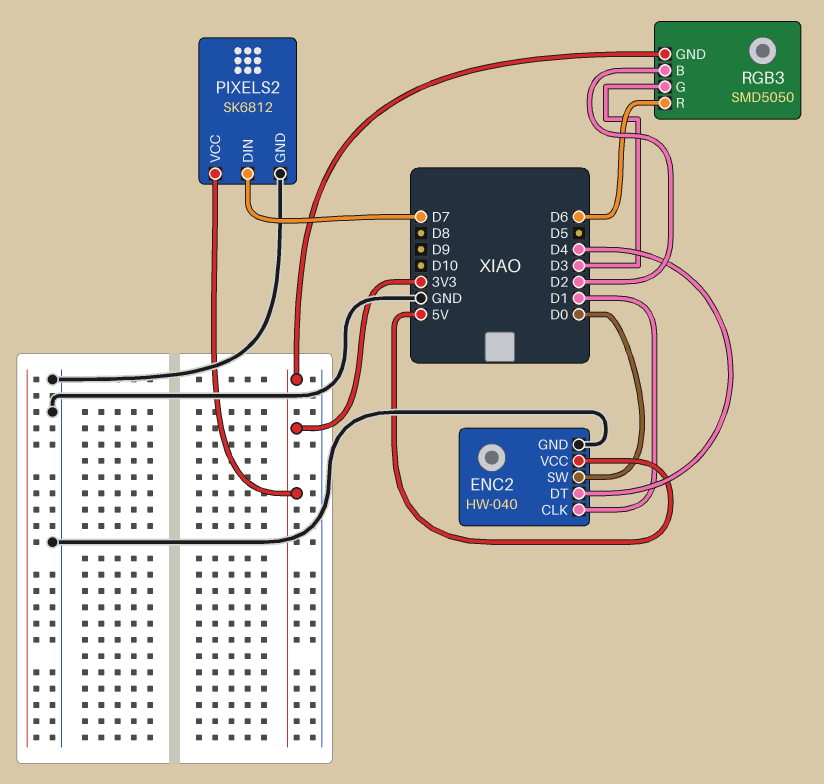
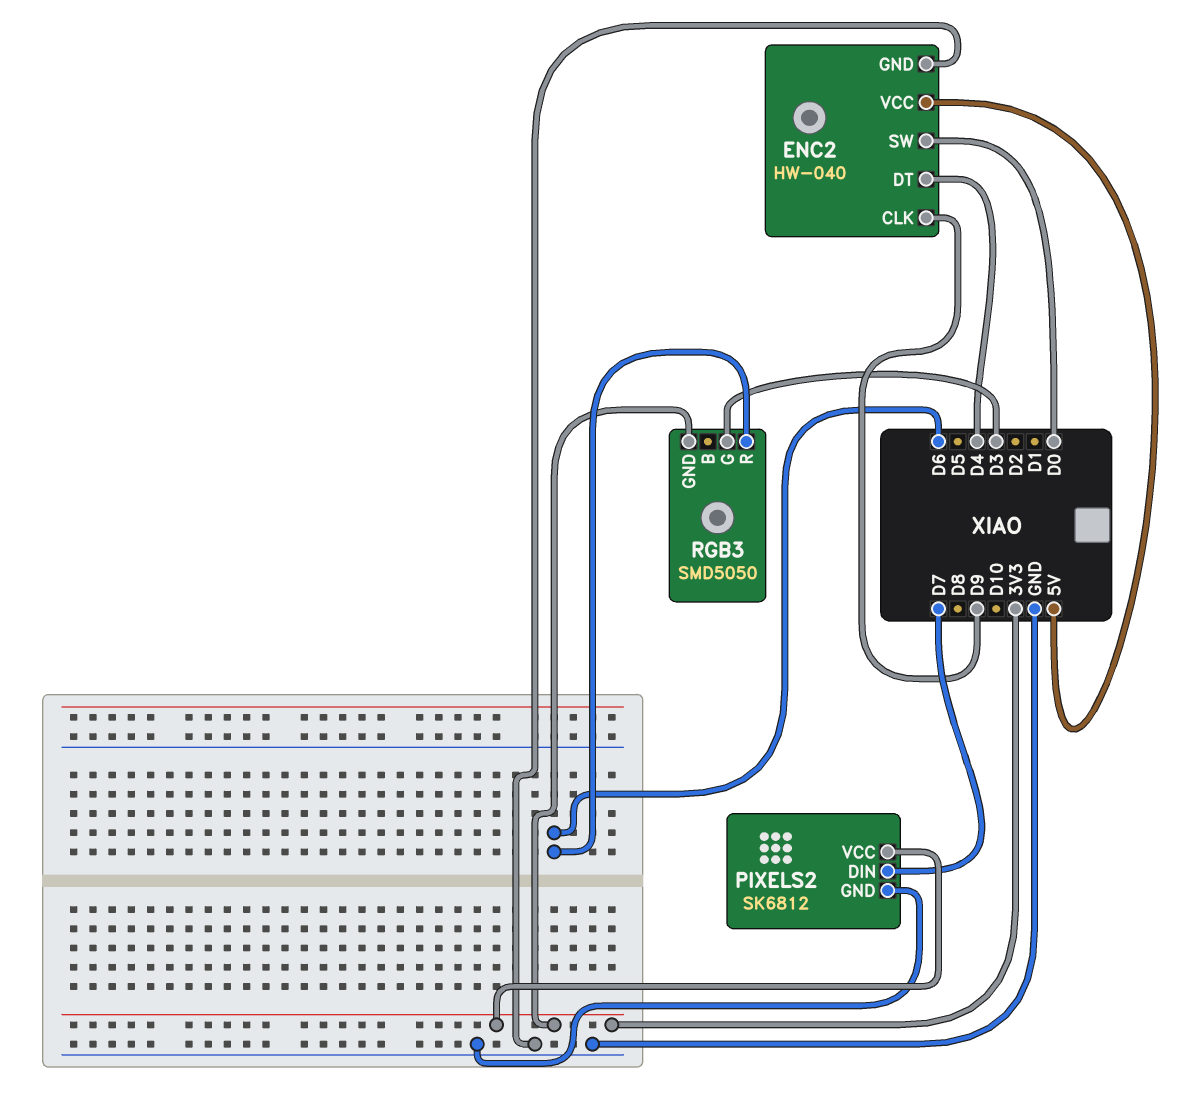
ENC2 pin CLK: D1 -> D9
RGB3 pin B: D2 -> none

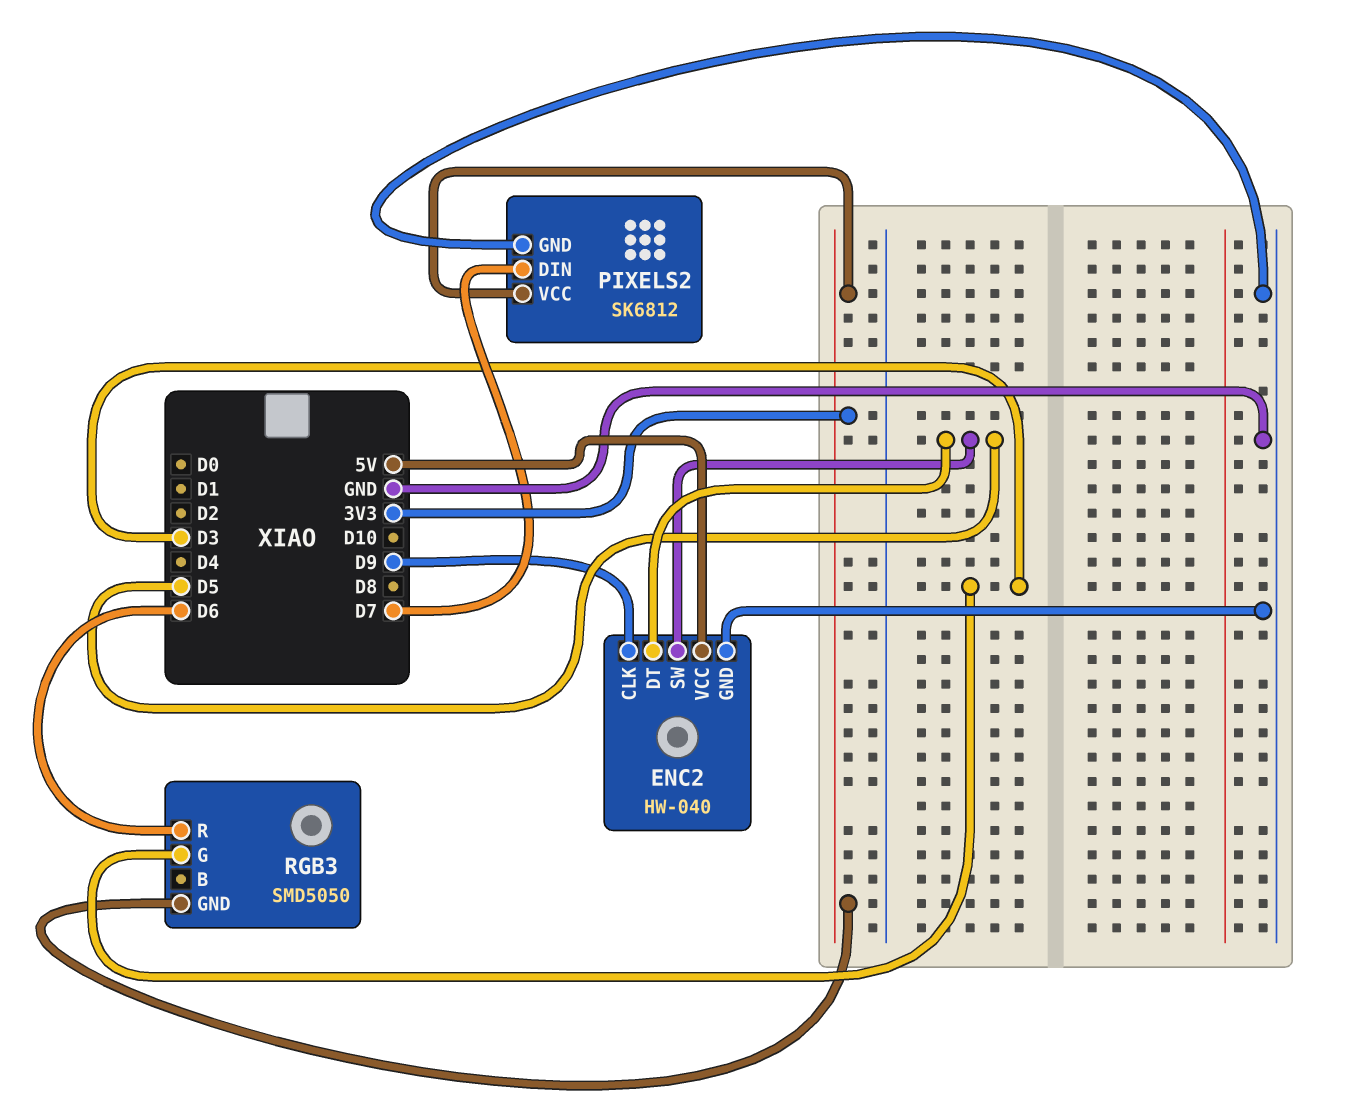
ENC2 pin DT: D4 -> D5
ENC2 pin SW: D0 -> D5

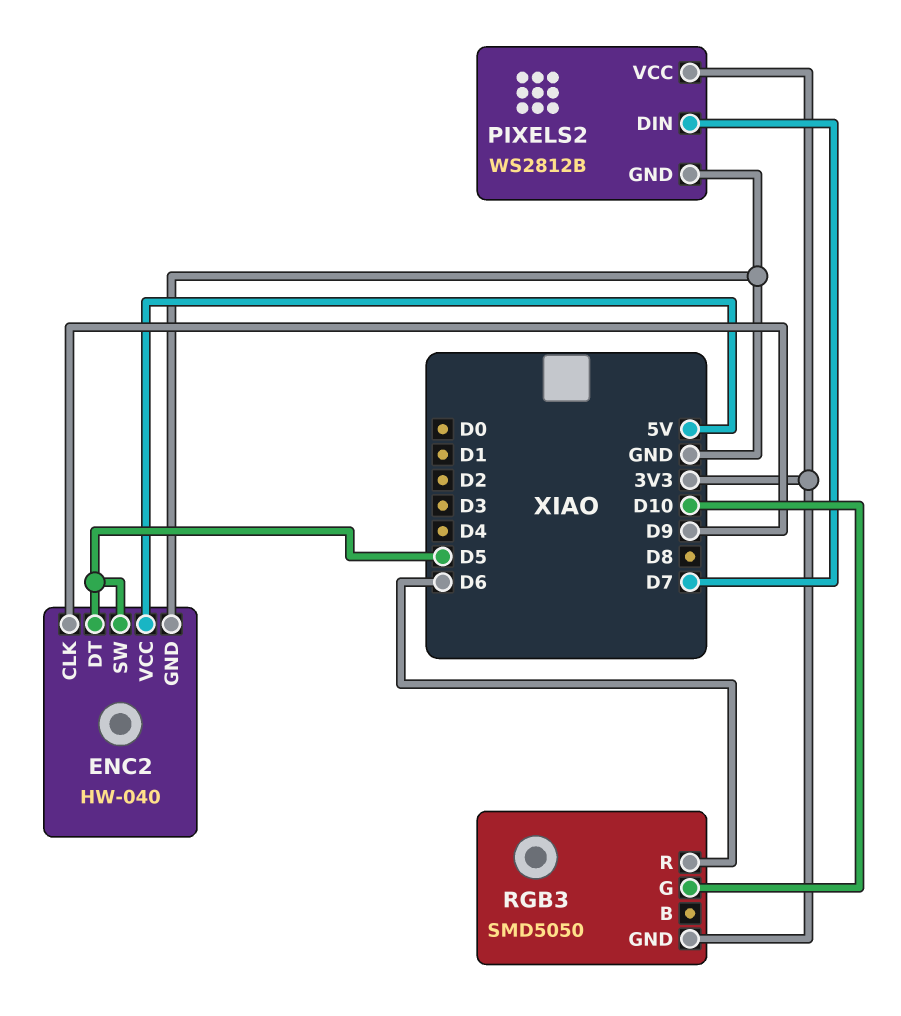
PIXELS2: SK6812 -> WS2812B
RGB3 pin G: D3 -> D10

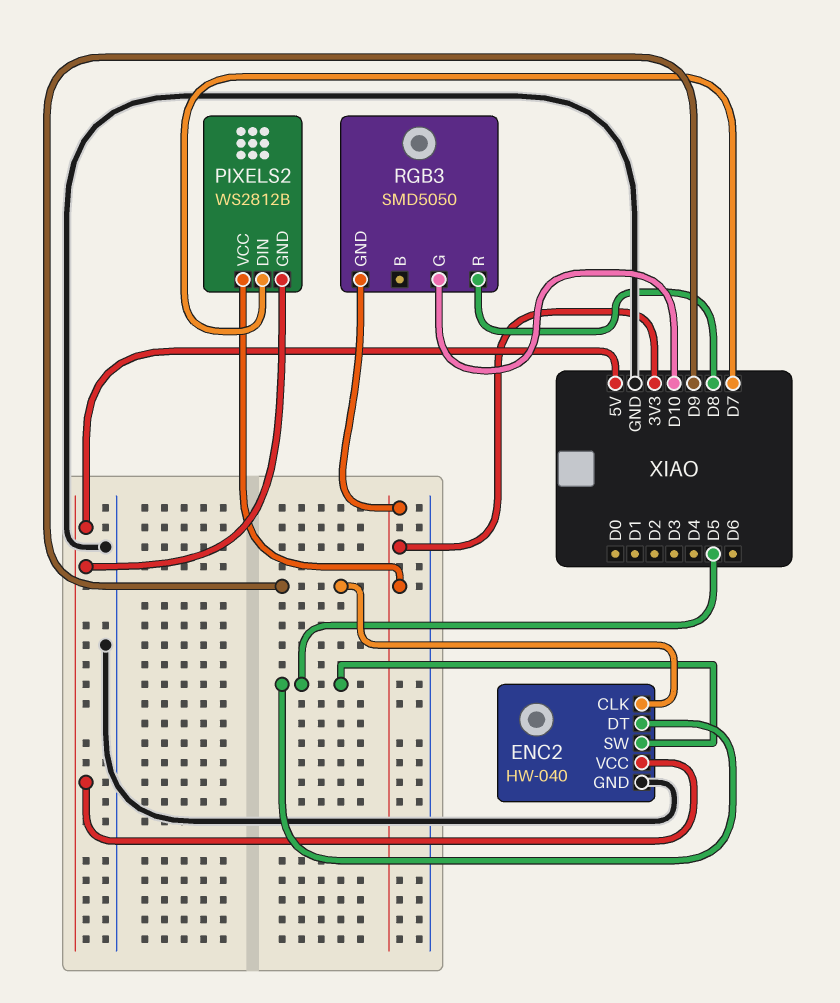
PIXELS2 pin GND: GND -> 5V
RGB3 pin R: D6 -> D8

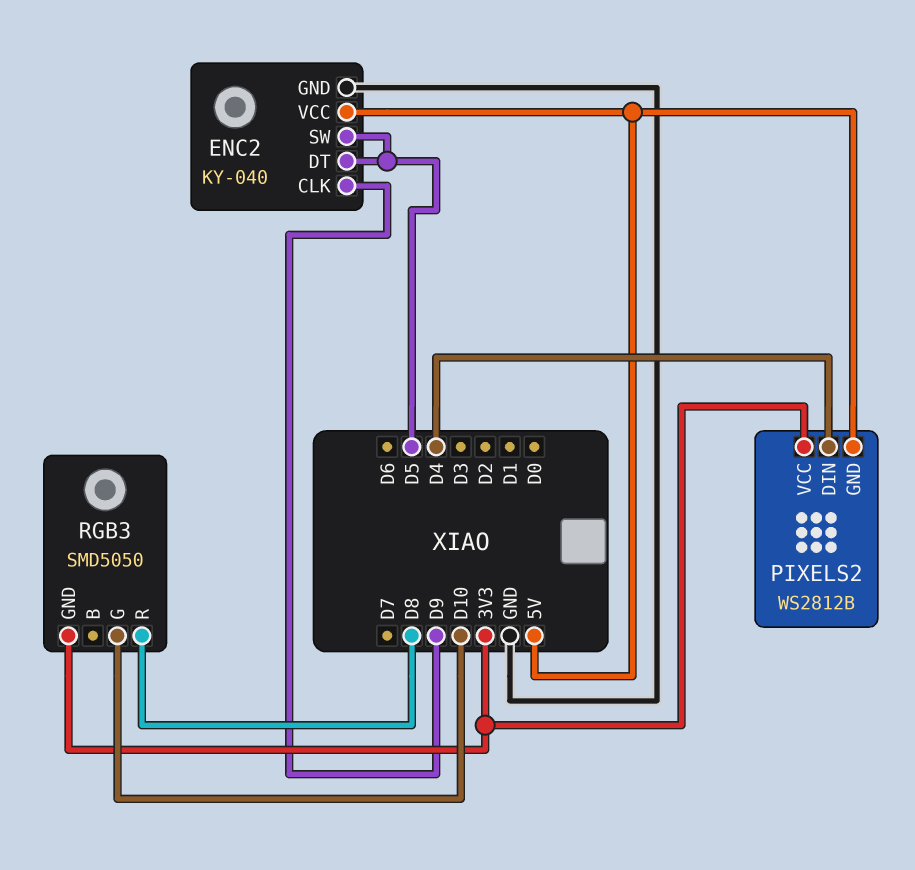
ENC2: HW-040 -> KY-040
PIXELS2 pin DIN: D7 -> D4

